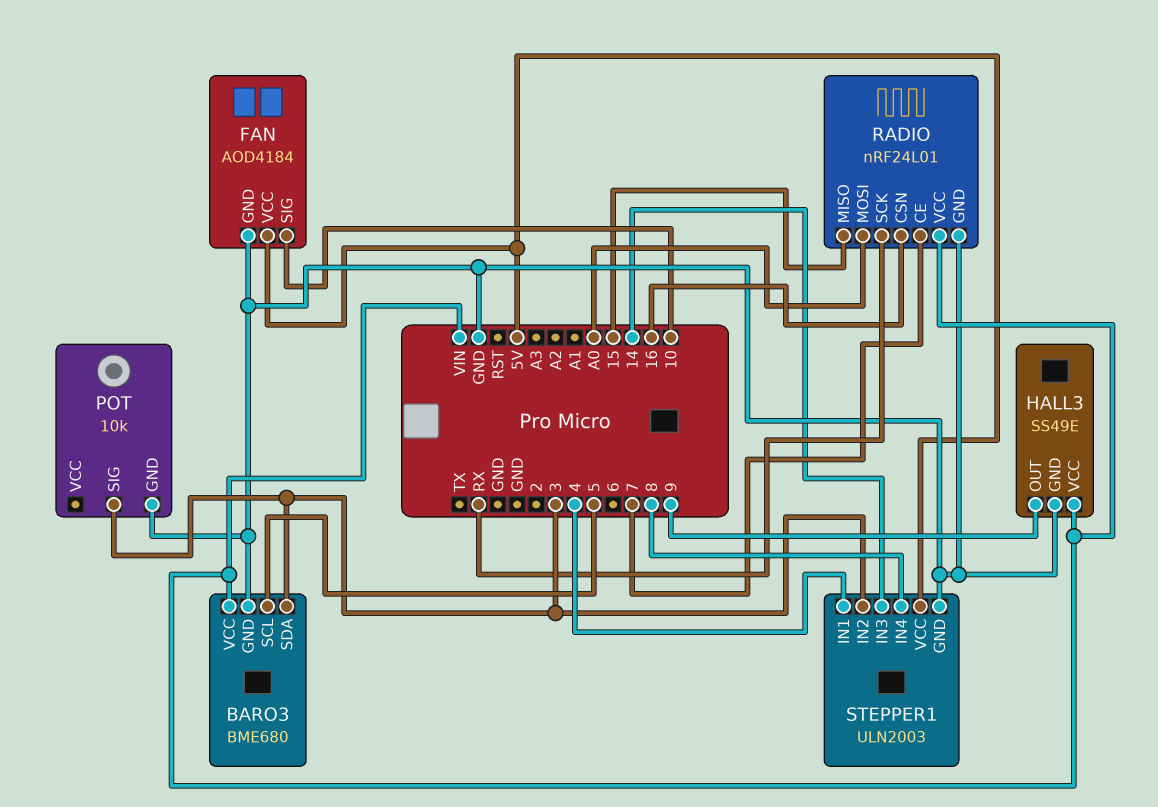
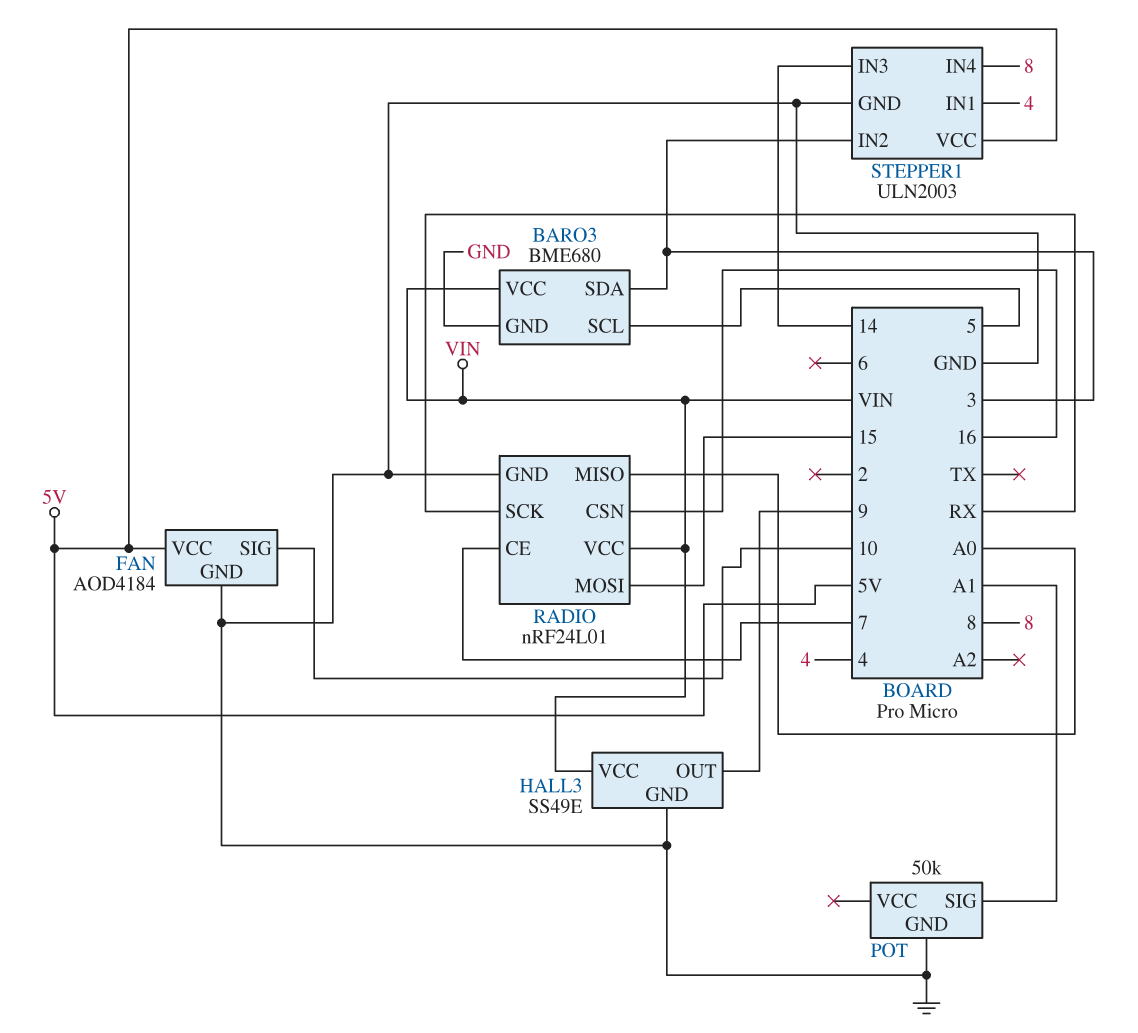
POT: 10k -> 50k
POT pin SIG: 3 -> A1
RADIO pin MISO: 15 -> A0
RADIO pin MOSI: A0 -> 15

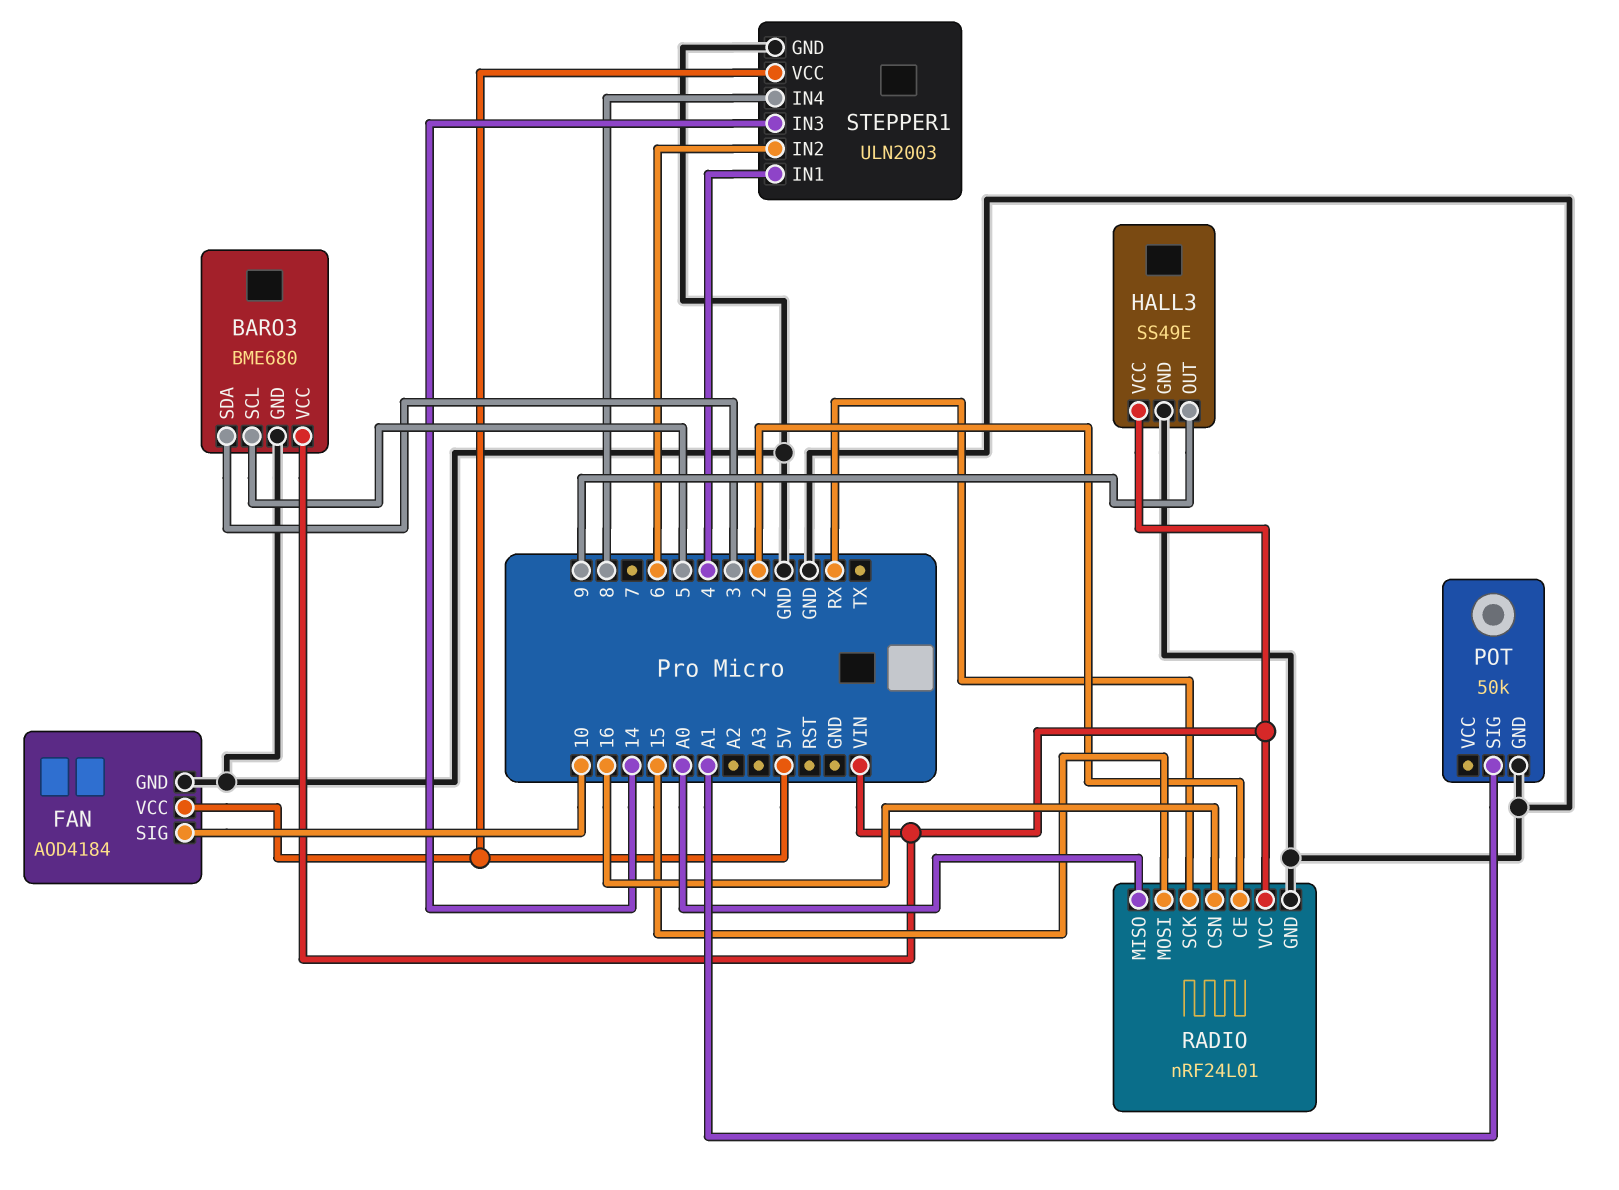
RADIO pin CE: 7 -> 2
STEPPER1 pin IN2: 3 -> 6

